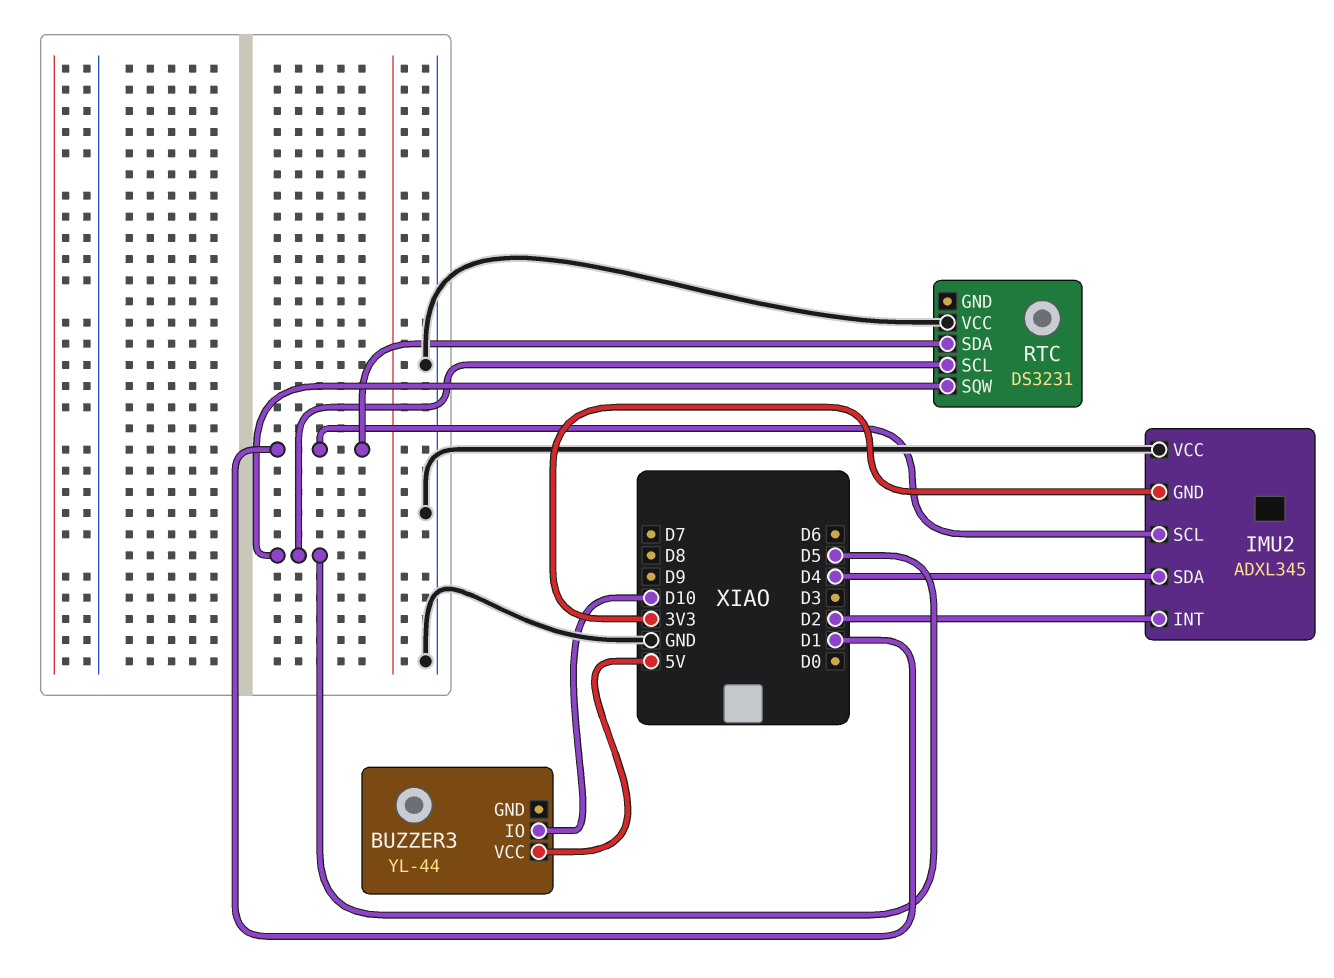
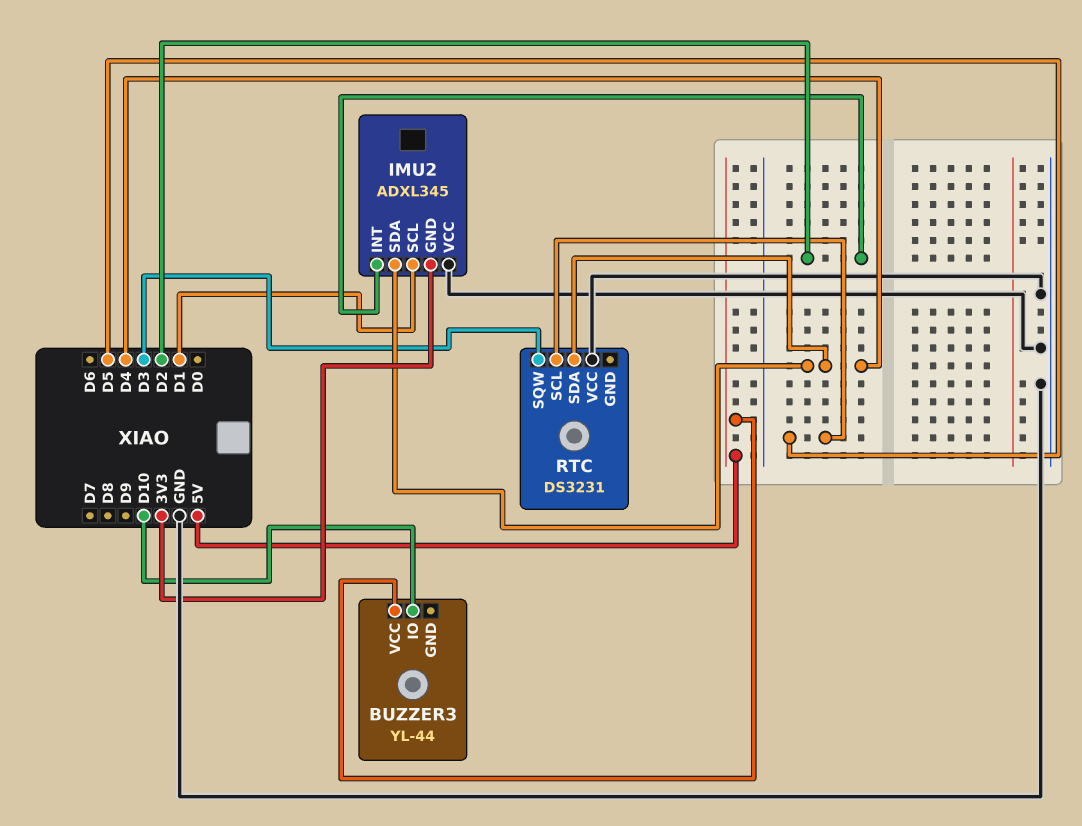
RTC pin SDA: D1 -> D4
RTC pin SQW: D5 -> D3

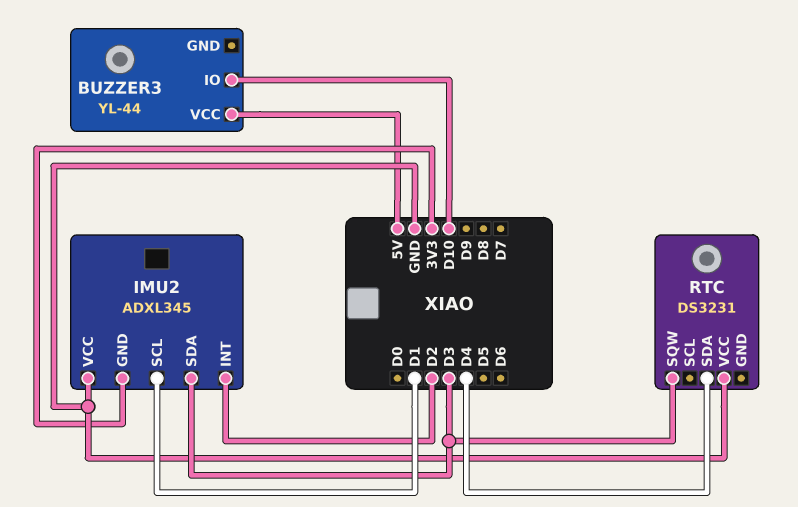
IMU2 pin SDA: D4 -> D3
RTC pin SCL: D5 -> none

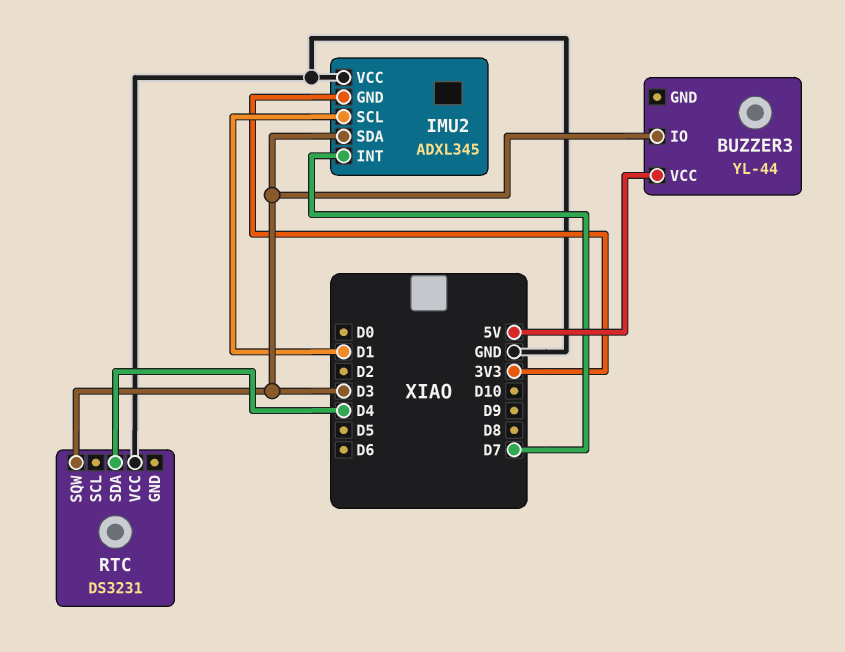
BUZZER3 pin IO: D10 -> D3
IMU2 pin INT: D2 -> D7

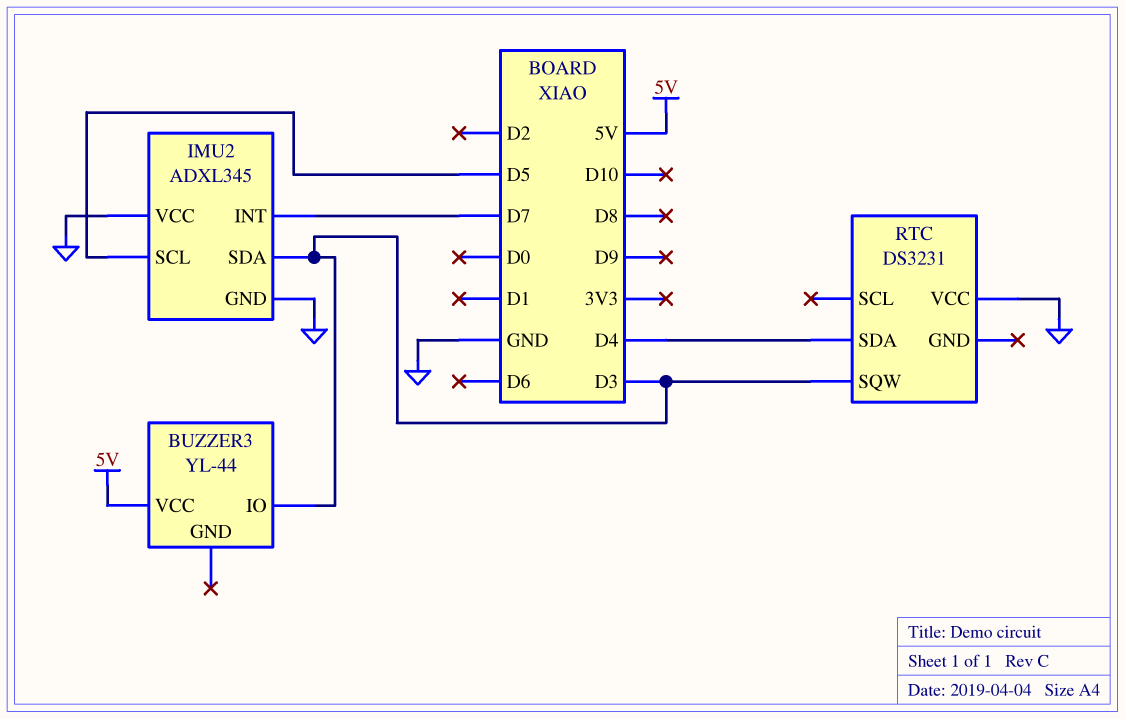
IMU2 pin GND: 3V3 -> GND
IMU2 pin SCL: D1 -> D5

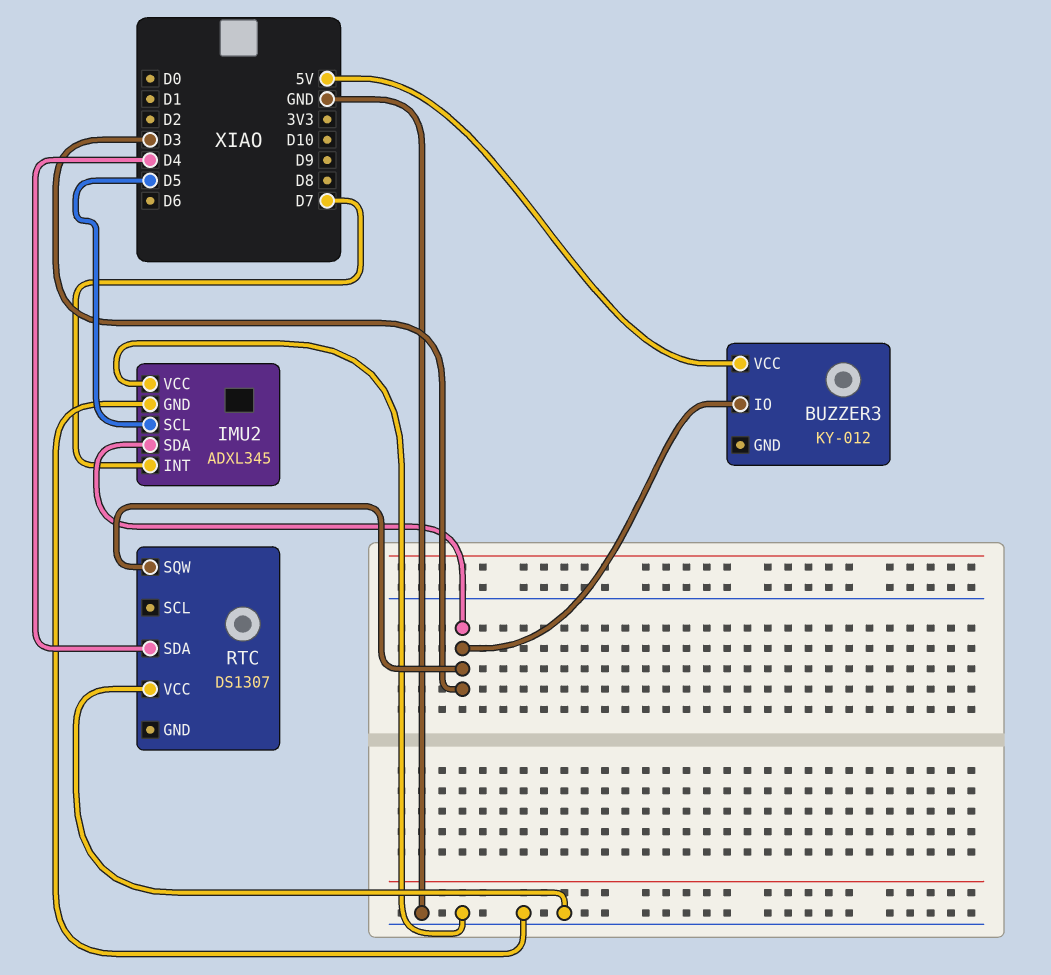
BUZZER3: YL-44 -> KY-012
RTC: DS3231 -> DS1307

